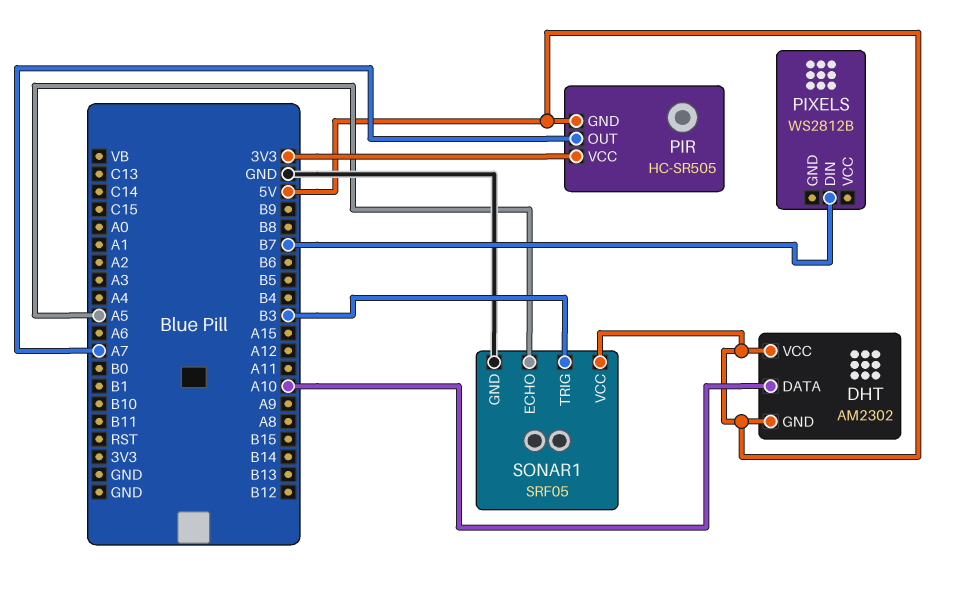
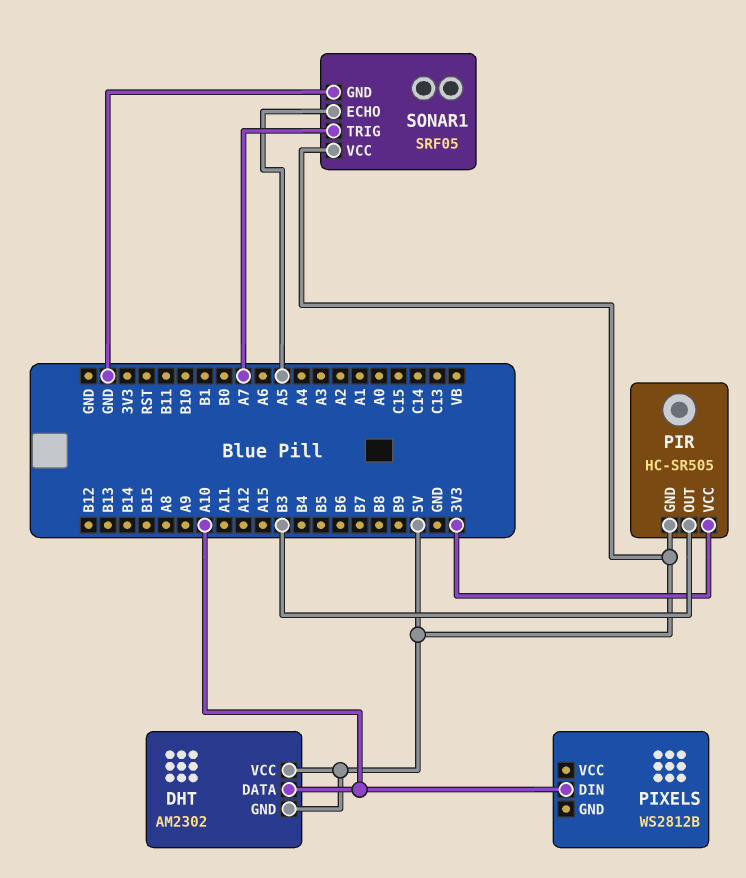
PIR pin OUT: A7 -> B3
PIXELS pin DIN: B7 -> A10
SONAR1 pin TRIG: B3 -> A7

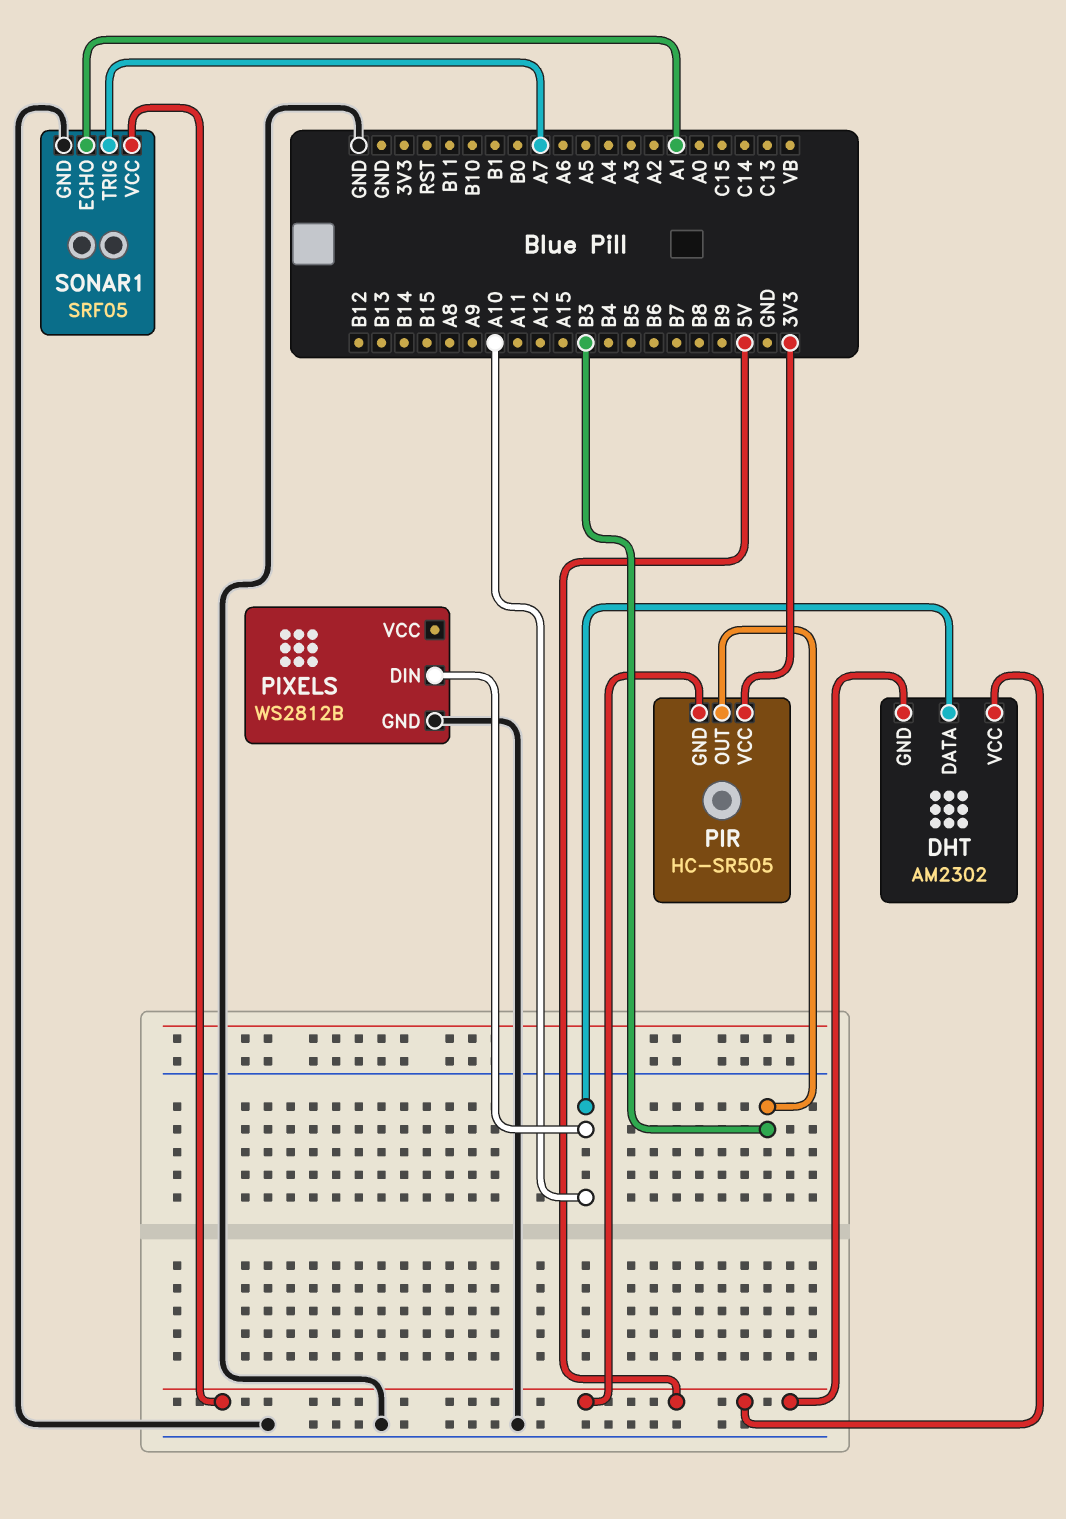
PIXELS pin GND: none -> GND
SONAR1 pin ECHO: A5 -> A1

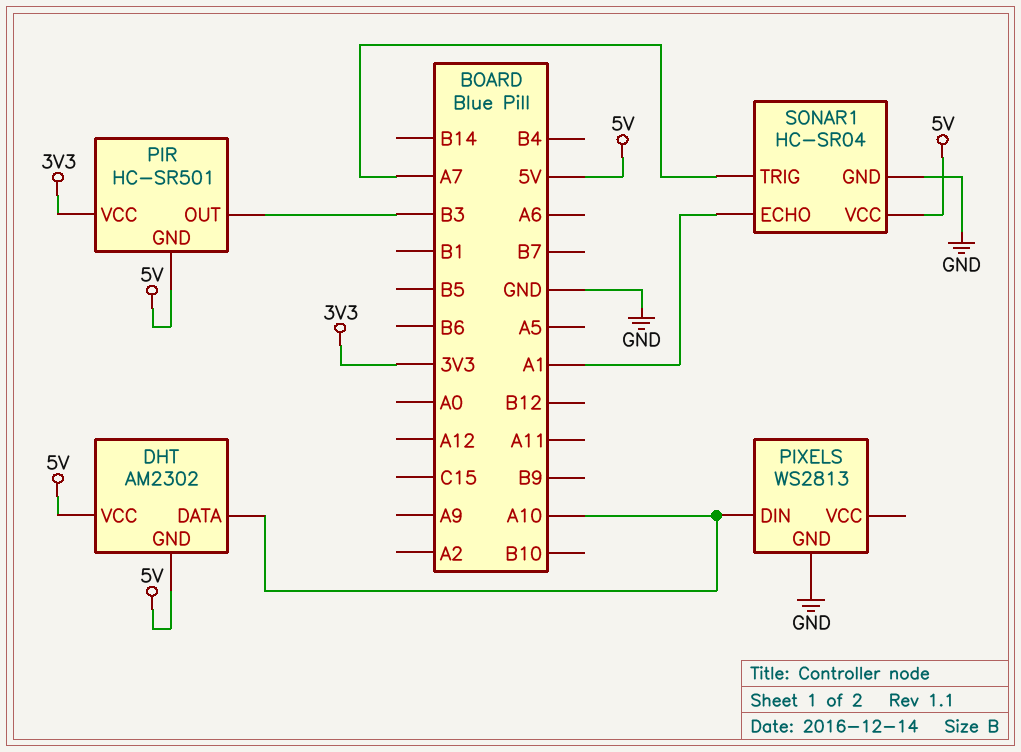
PIR: HC-SR505 -> HC-SR501
PIXELS: WS2812B -> WS2813
SONAR1: SRF05 -> HC-SR04

